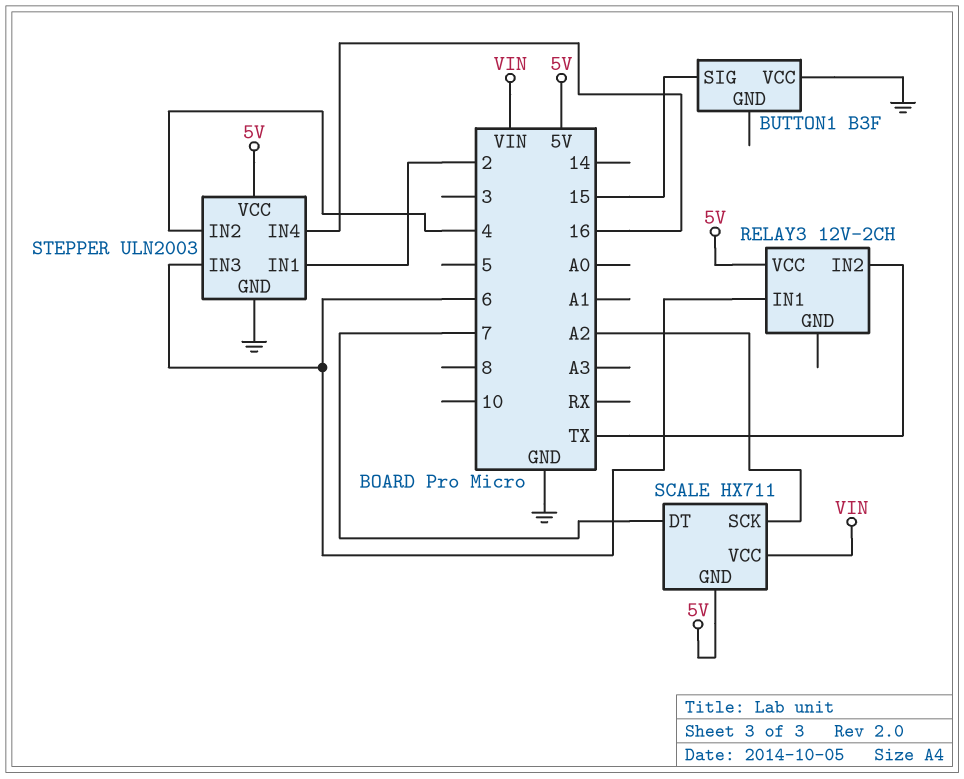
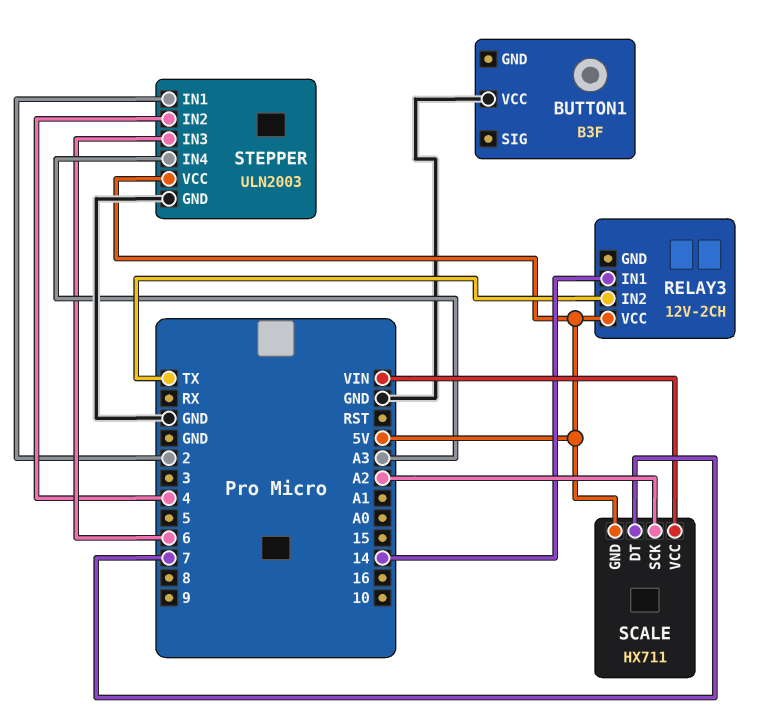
BUTTON1 pin SIG: 15 -> none
RELAY3 pin IN1: 6 -> 14
STEPPER pin IN4: 16 -> A3

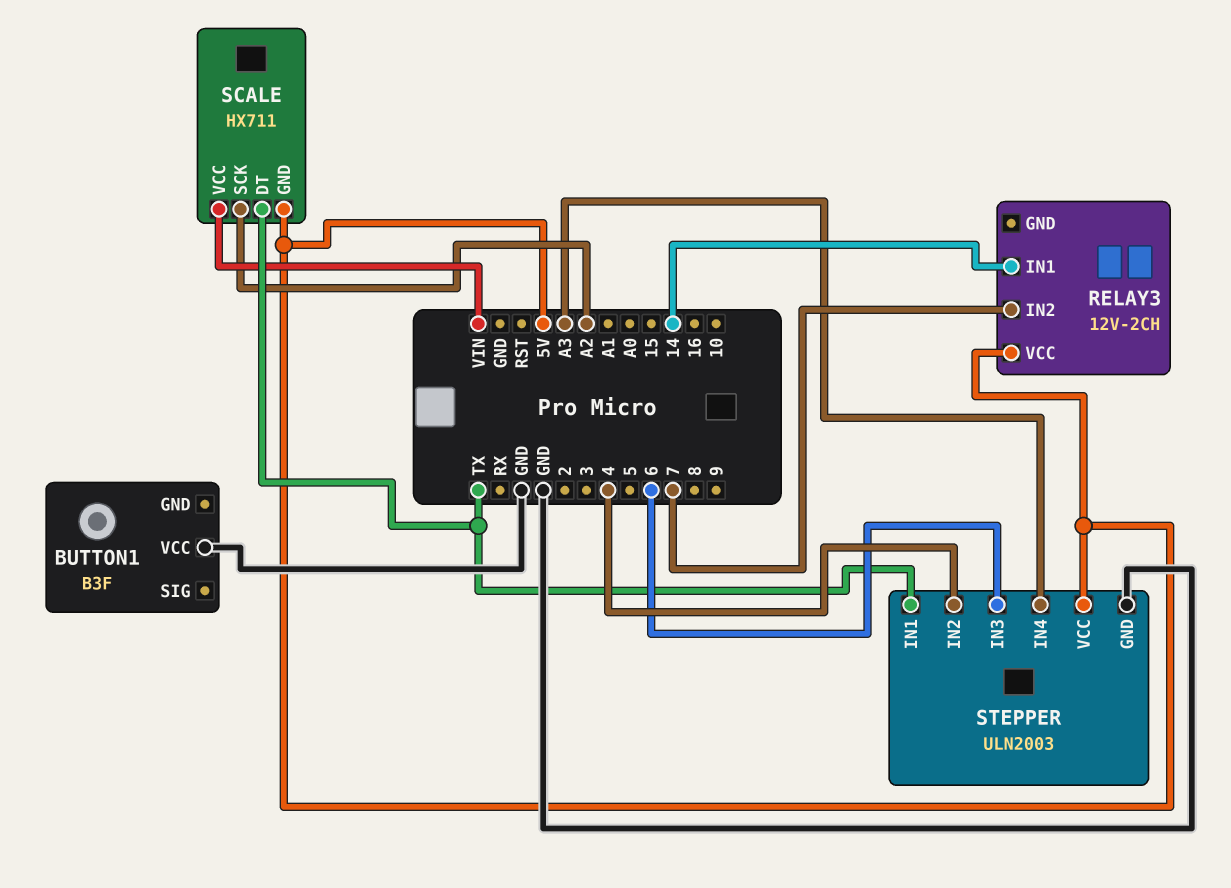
RELAY3 pin IN2: TX -> 7
SCALE pin DT: 7 -> TX
STEPPER pin IN1: 2 -> TX

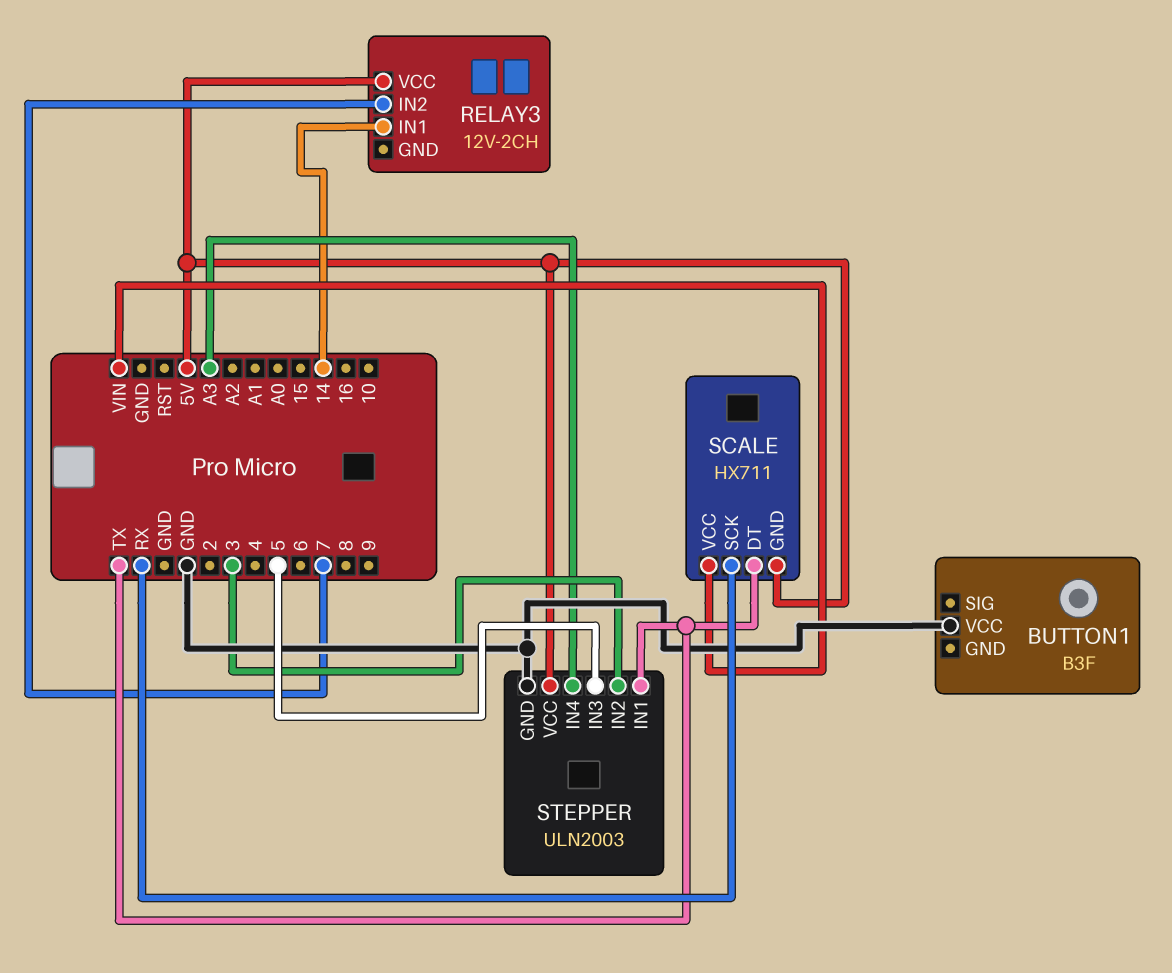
SCALE pin SCK: A2 -> RX
STEPPER pin IN2: 4 -> 3
STEPPER pin IN3: 6 -> 5

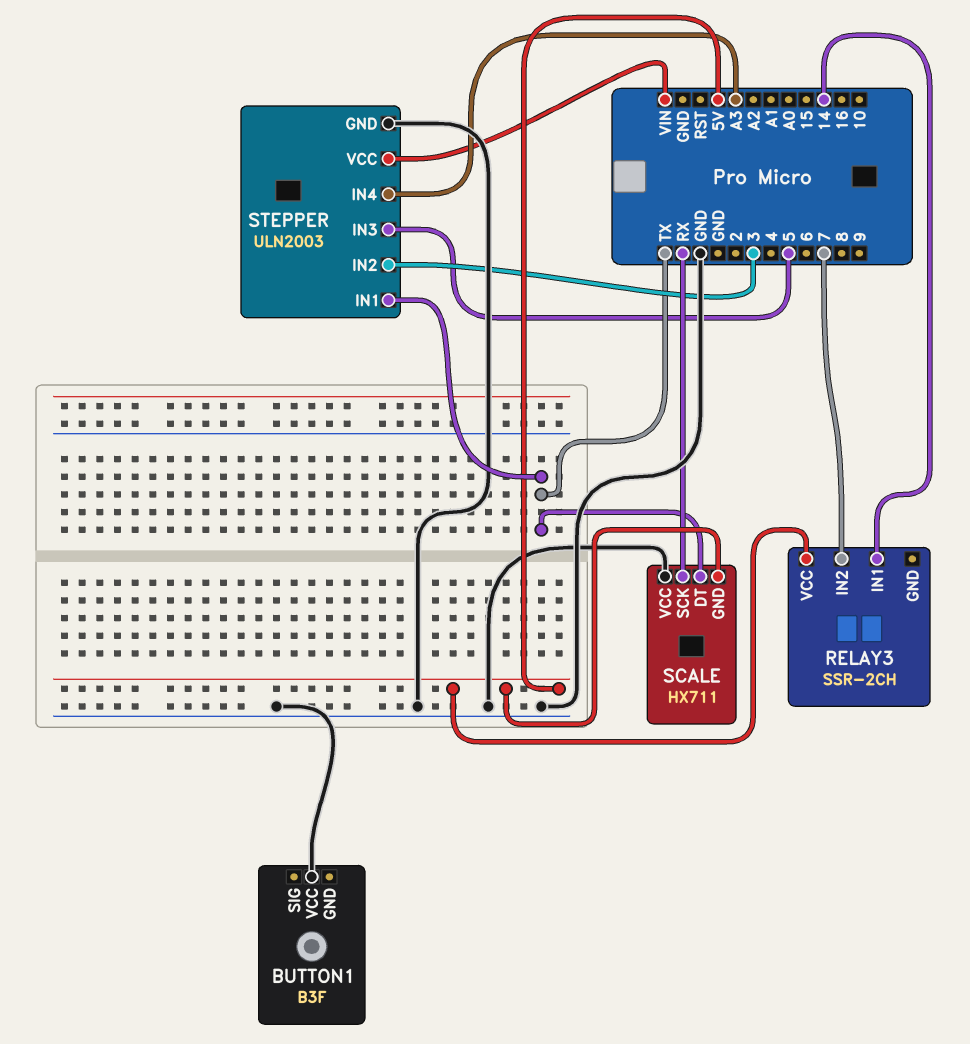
RELAY3: 12V-2CH -> SSR-2CH
SCALE pin VCC: VIN -> GND
STEPPER pin VCC: 5V -> VIN

